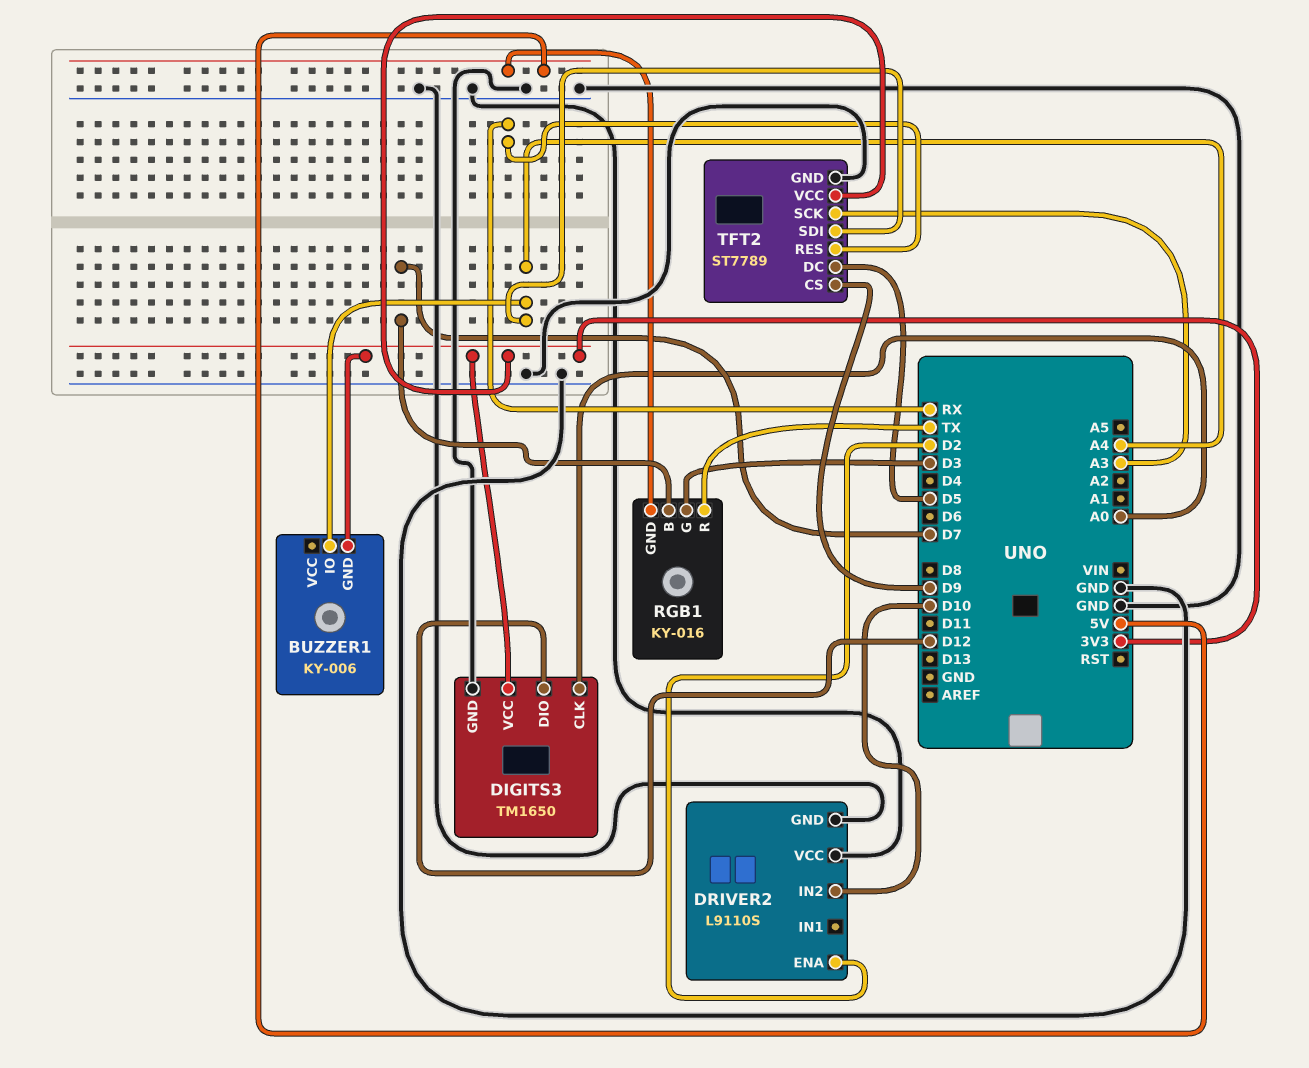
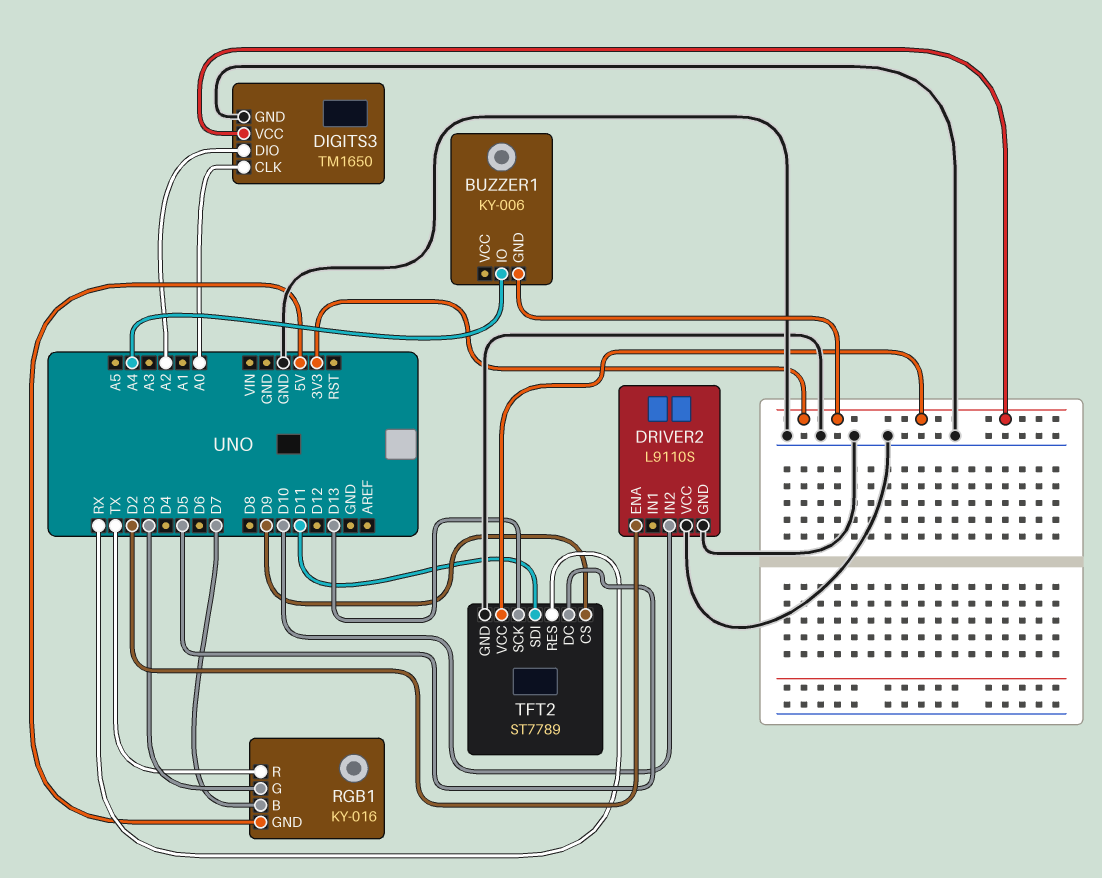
DIGITS3 pin DIO: D12 -> A2
TFT2 pin SCK: A3 -> D13
TFT2 pin SDI: A4 -> D11

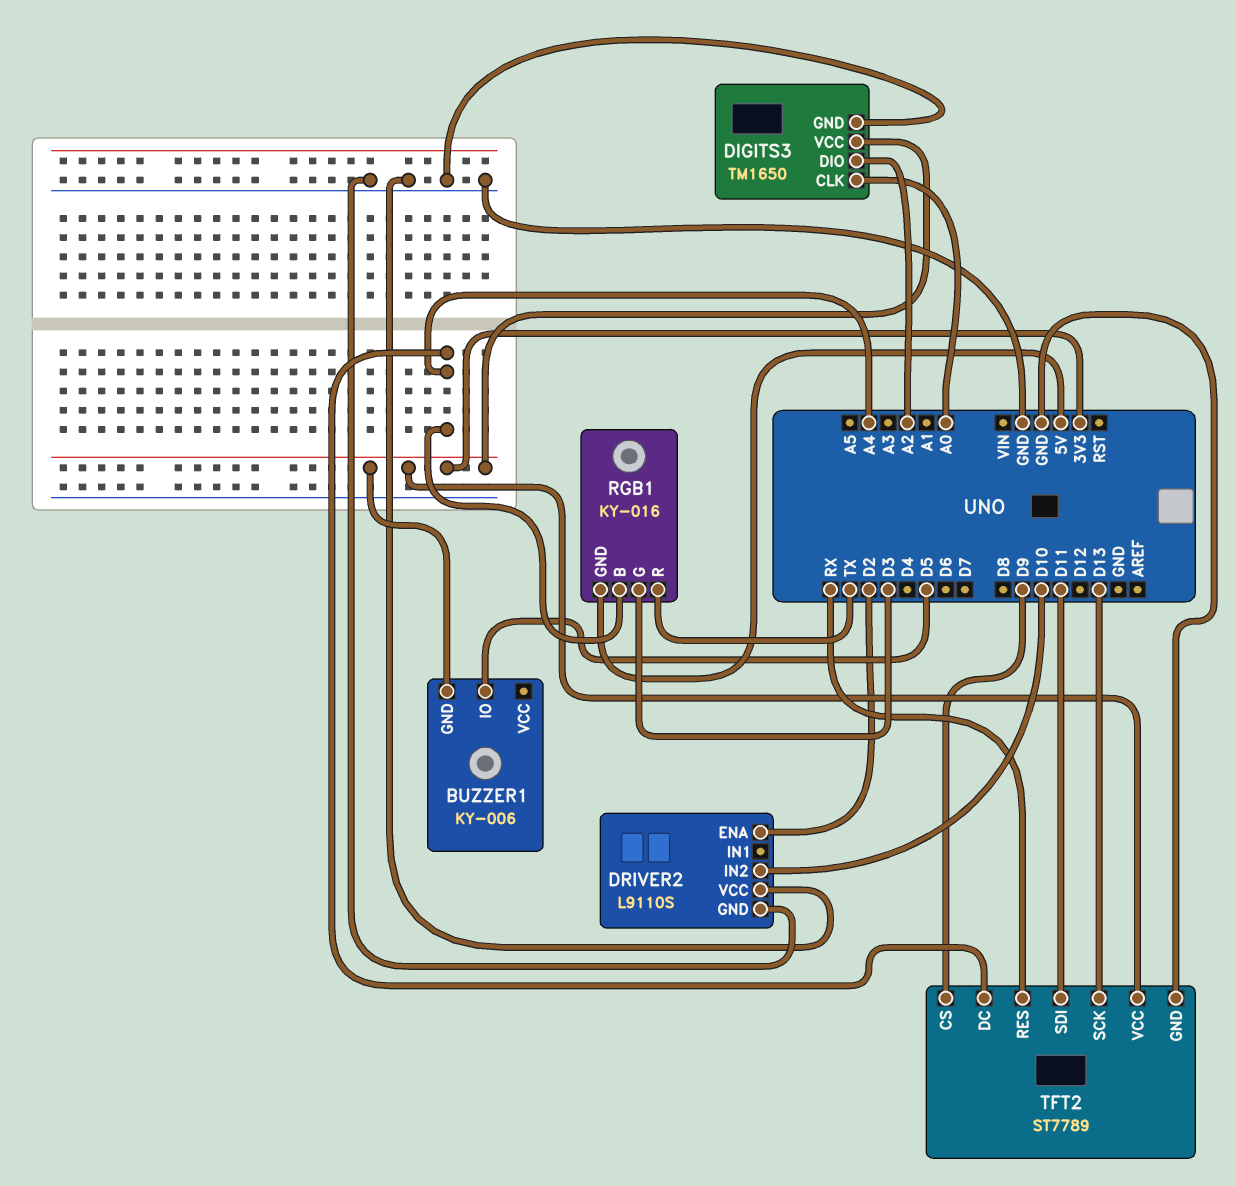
BUZZER1 pin IO: A4 -> D5
RGB1 pin B: D7 -> A4
TFT2 pin DC: D5 -> A4

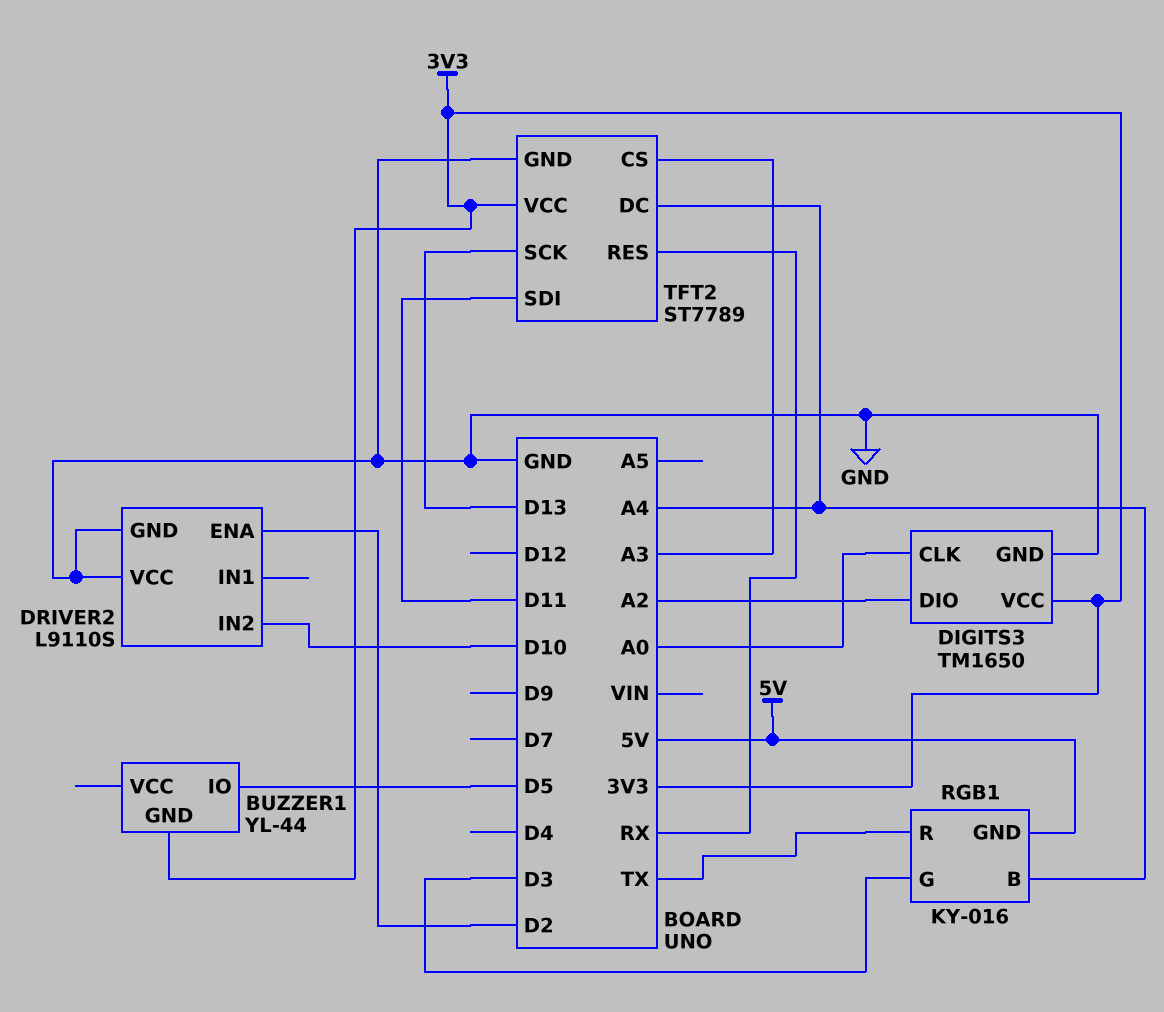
BUZZER1: KY-006 -> YL-44
TFT2 pin CS: D9 -> A3

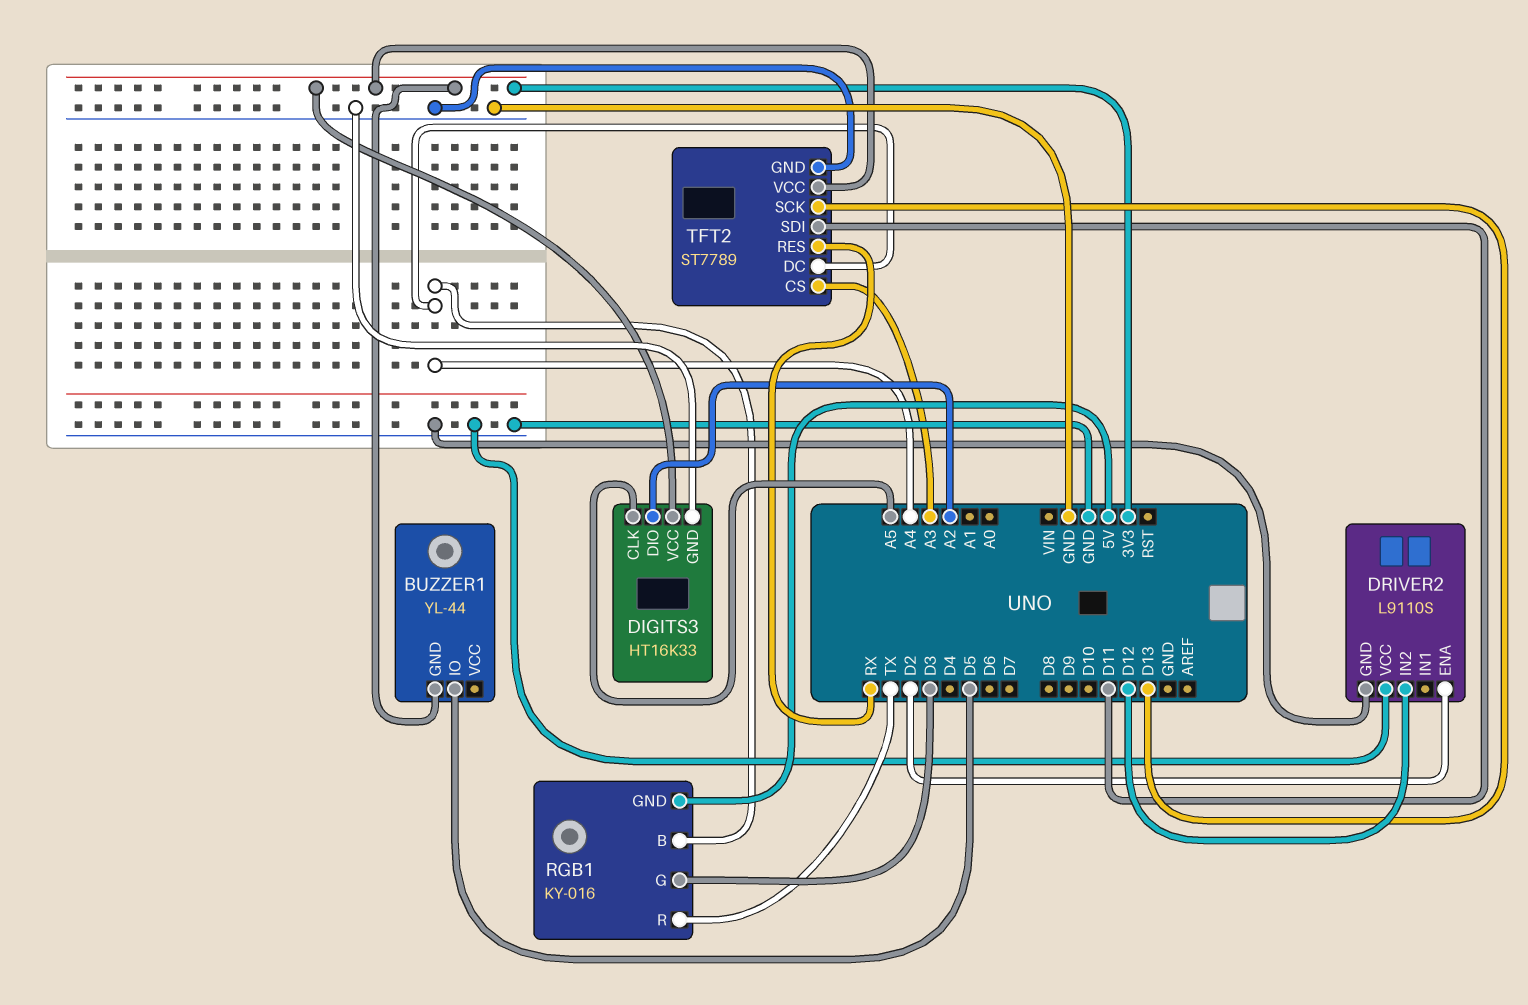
DIGITS3: TM1650 -> HT16K33
DIGITS3 pin CLK: A0 -> A5
DRIVER2 pin IN2: D10 -> D12

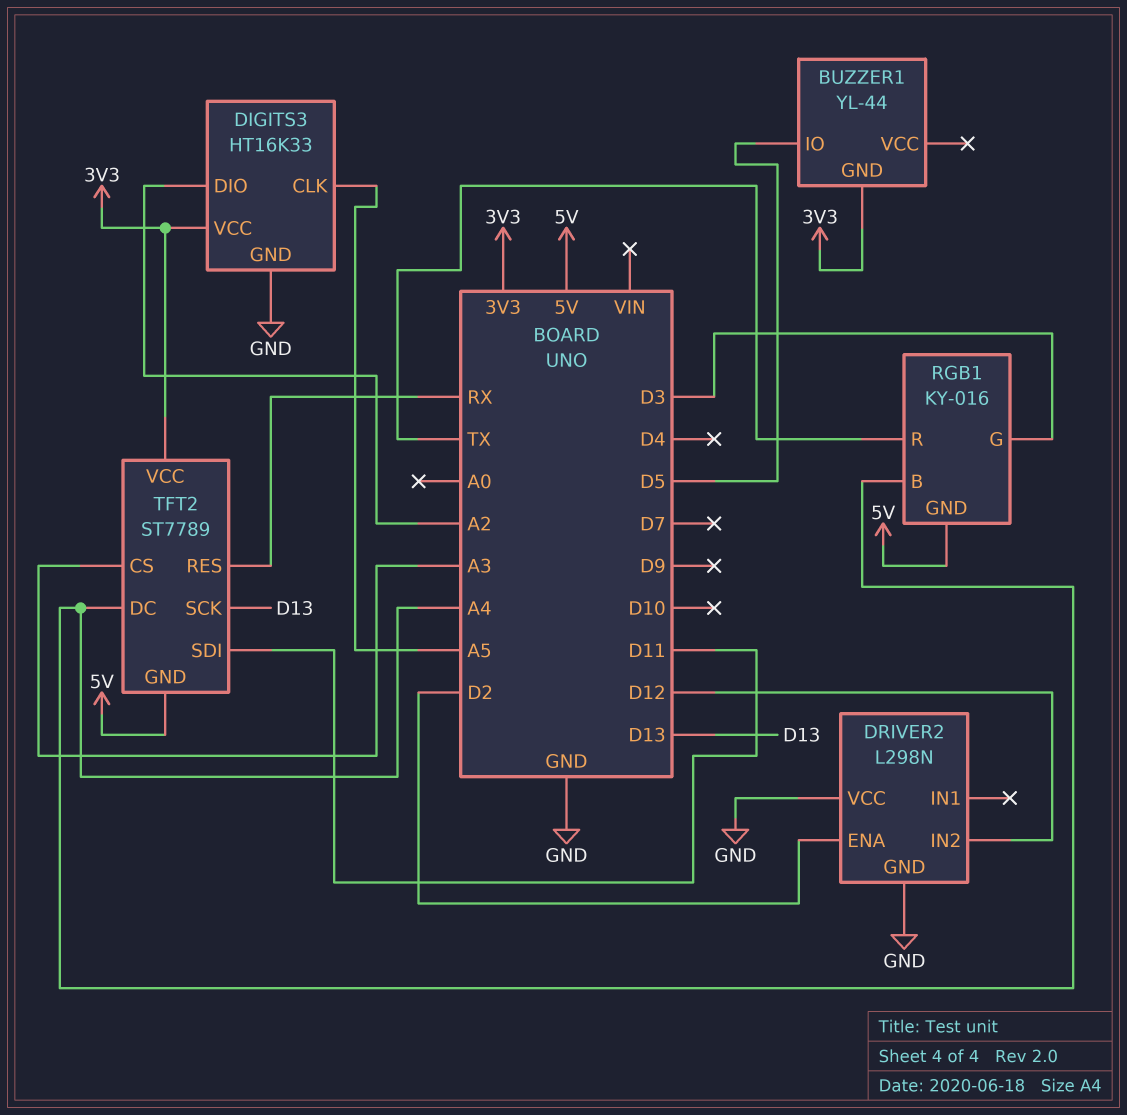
DRIVER2: L9110S -> L298N
TFT2 pin GND: GND -> 5V

